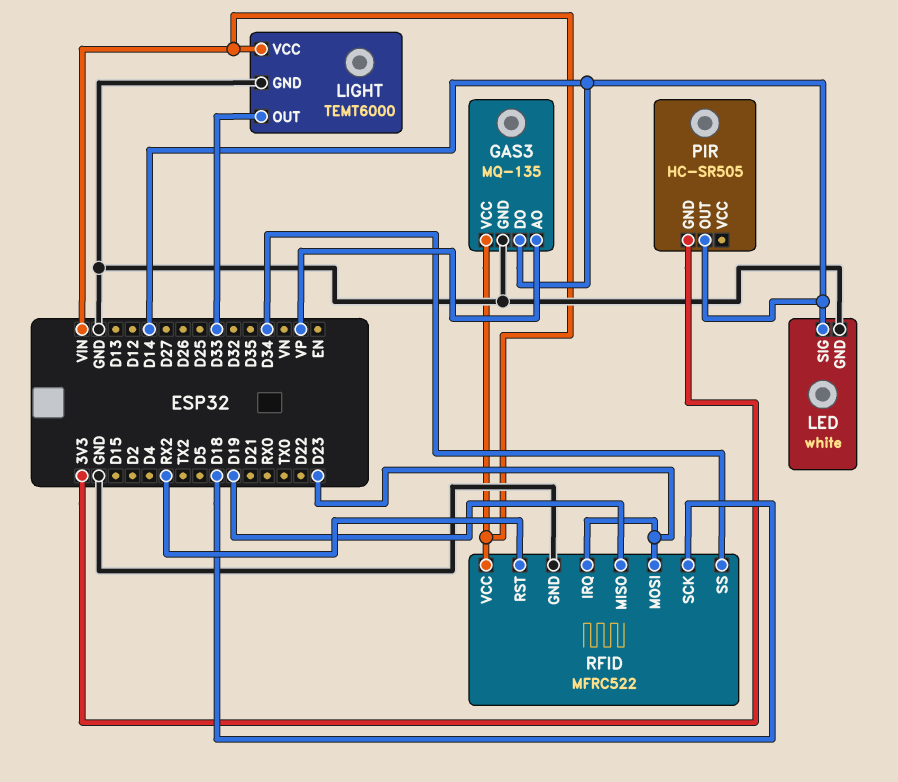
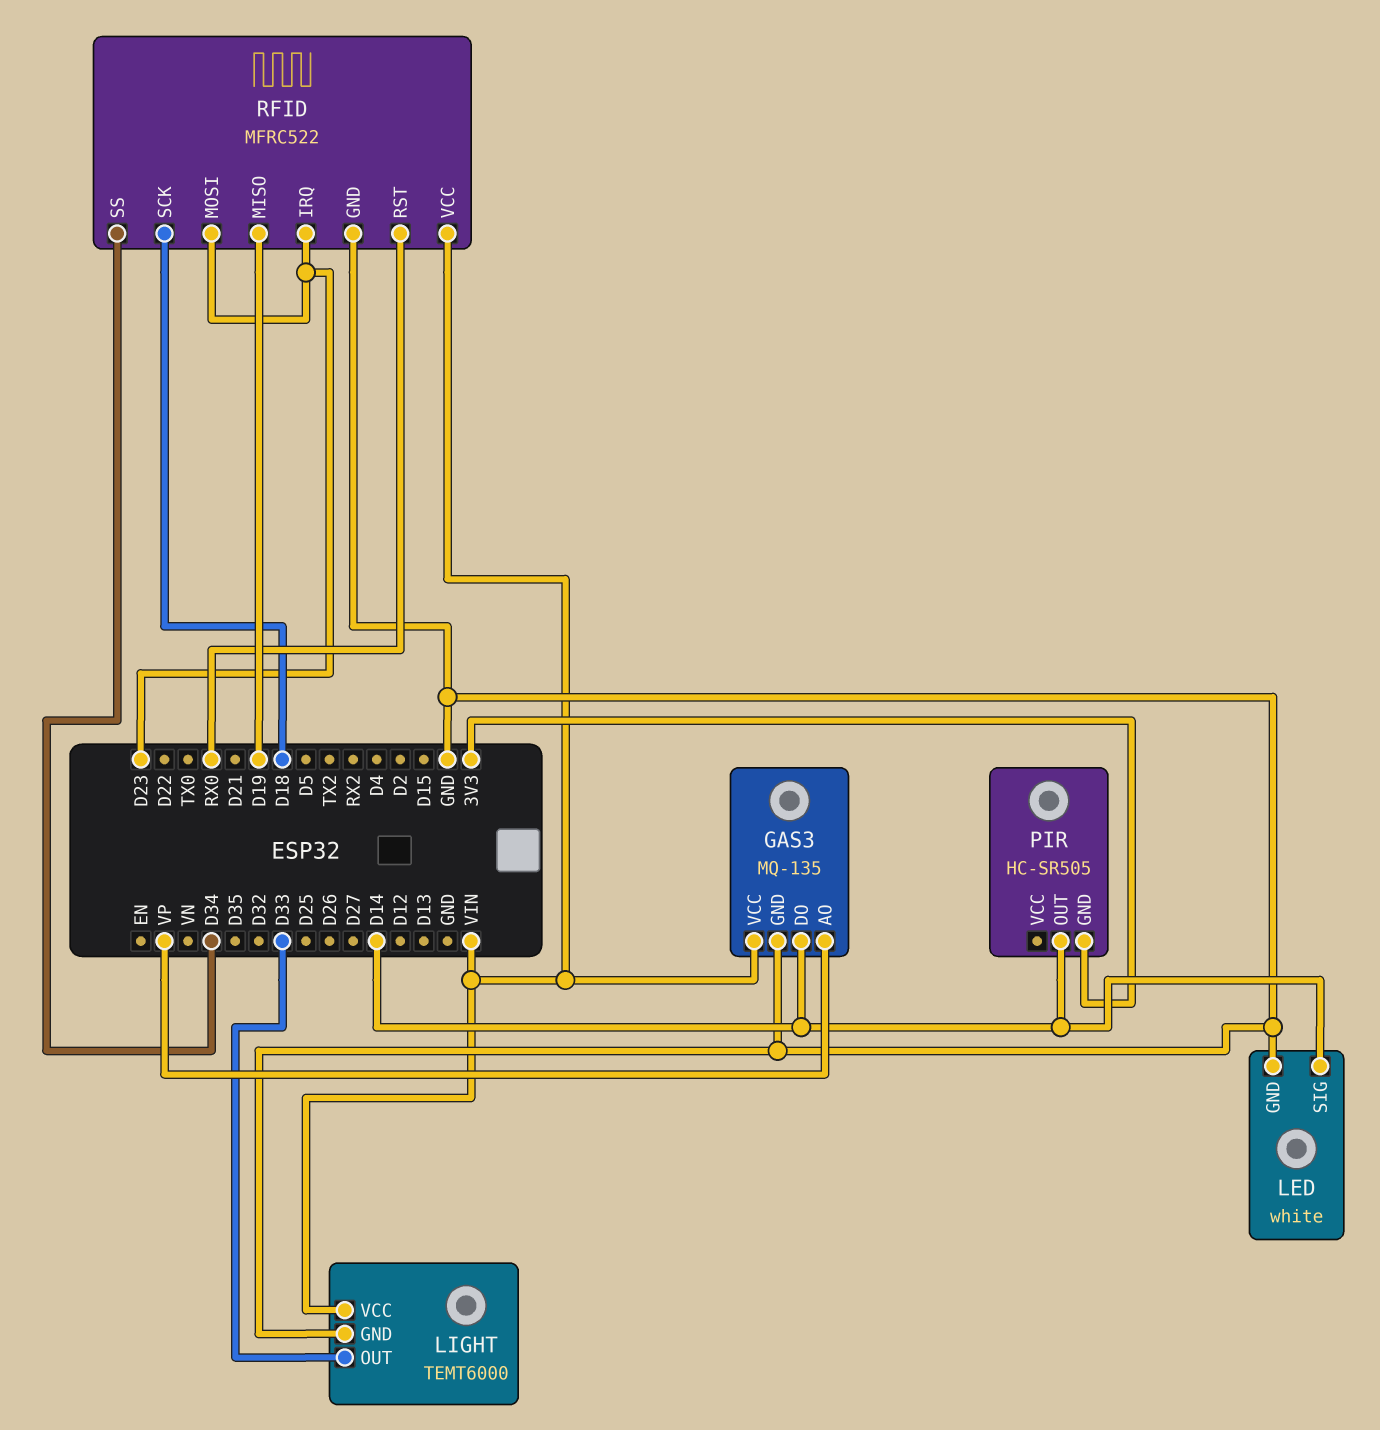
RFID pin RST: RX2 -> RX0

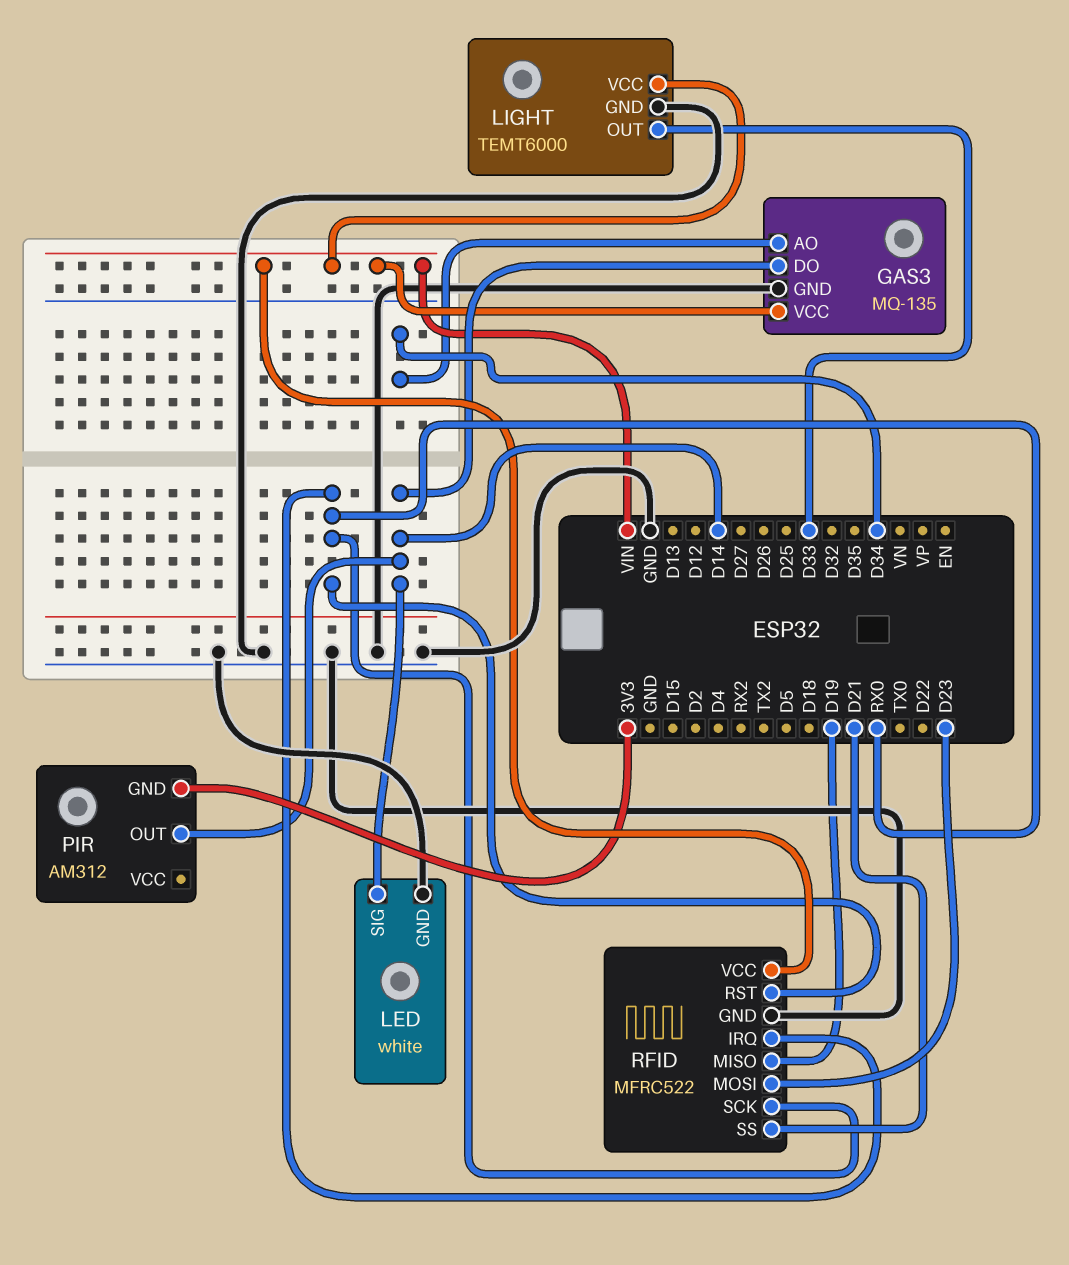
GAS3 pin AO: VP -> D34
PIR: HC-SR505 -> AM312
RFID pin IRQ: D23 -> RX0
RFID pin SCK: D18 -> RX0
RFID pin SS: D34 -> D21

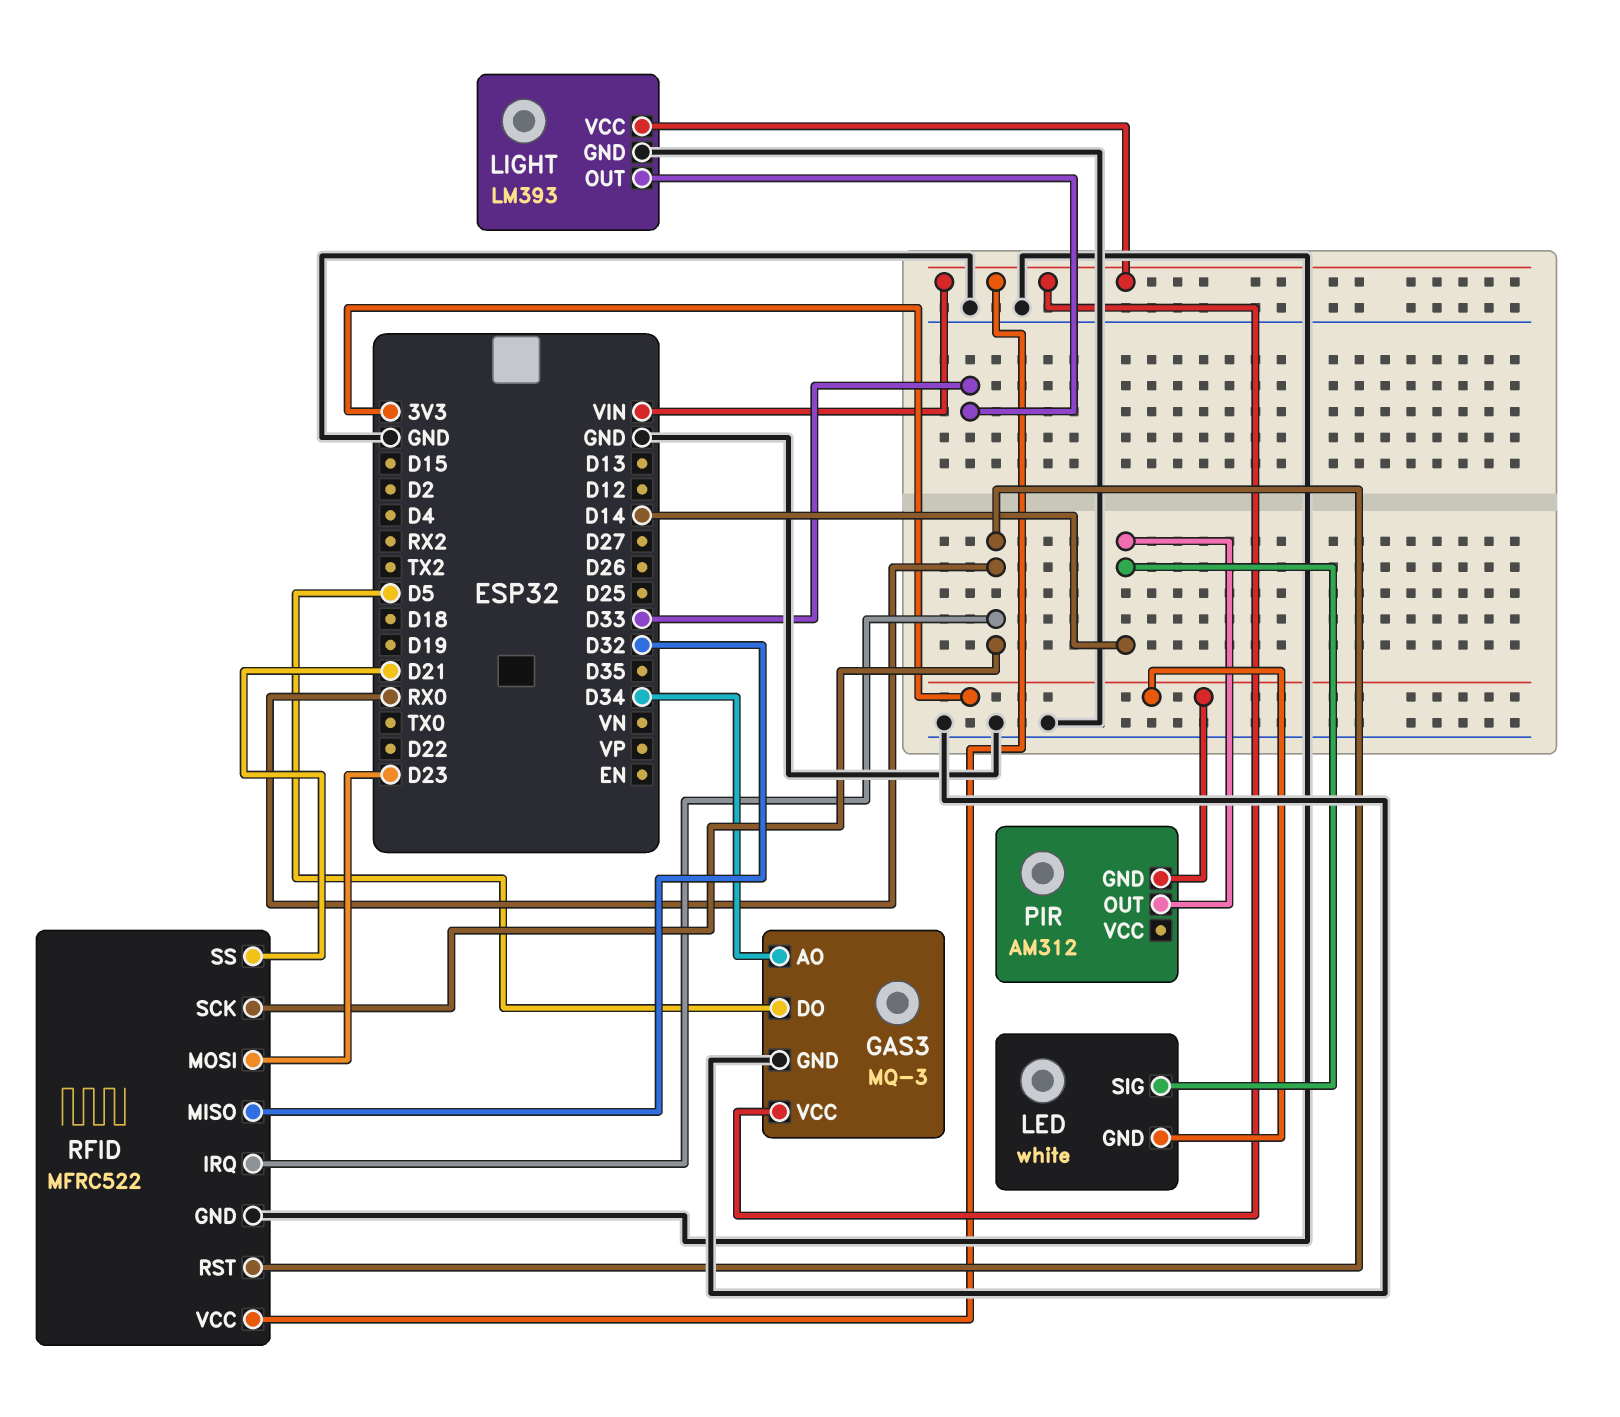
GAS3: MQ-135 -> MQ-3
GAS3 pin DO: D14 -> D5
LED pin GND: GND -> 3V3
LIGHT: TEMT6000 -> LM393
RFID pin MISO: D19 -> D32

